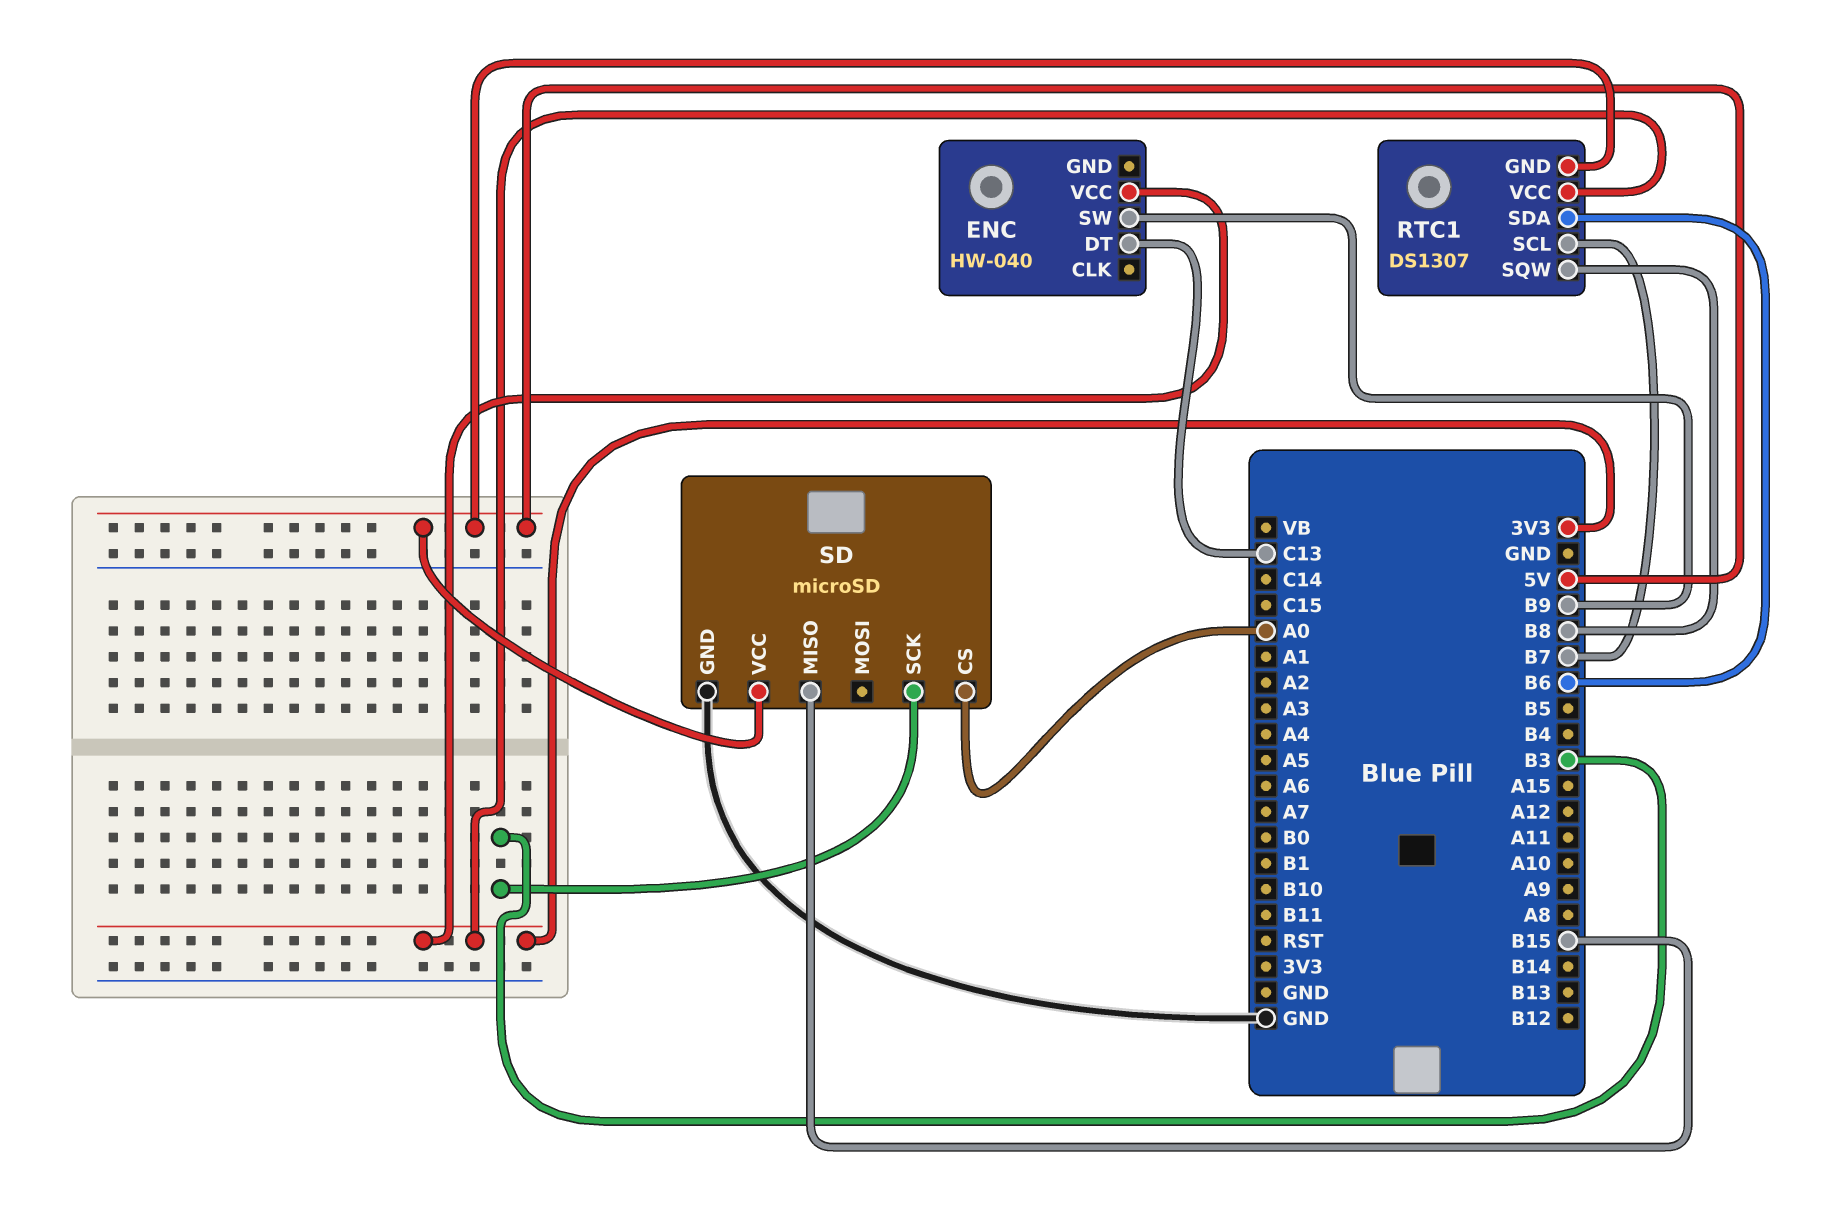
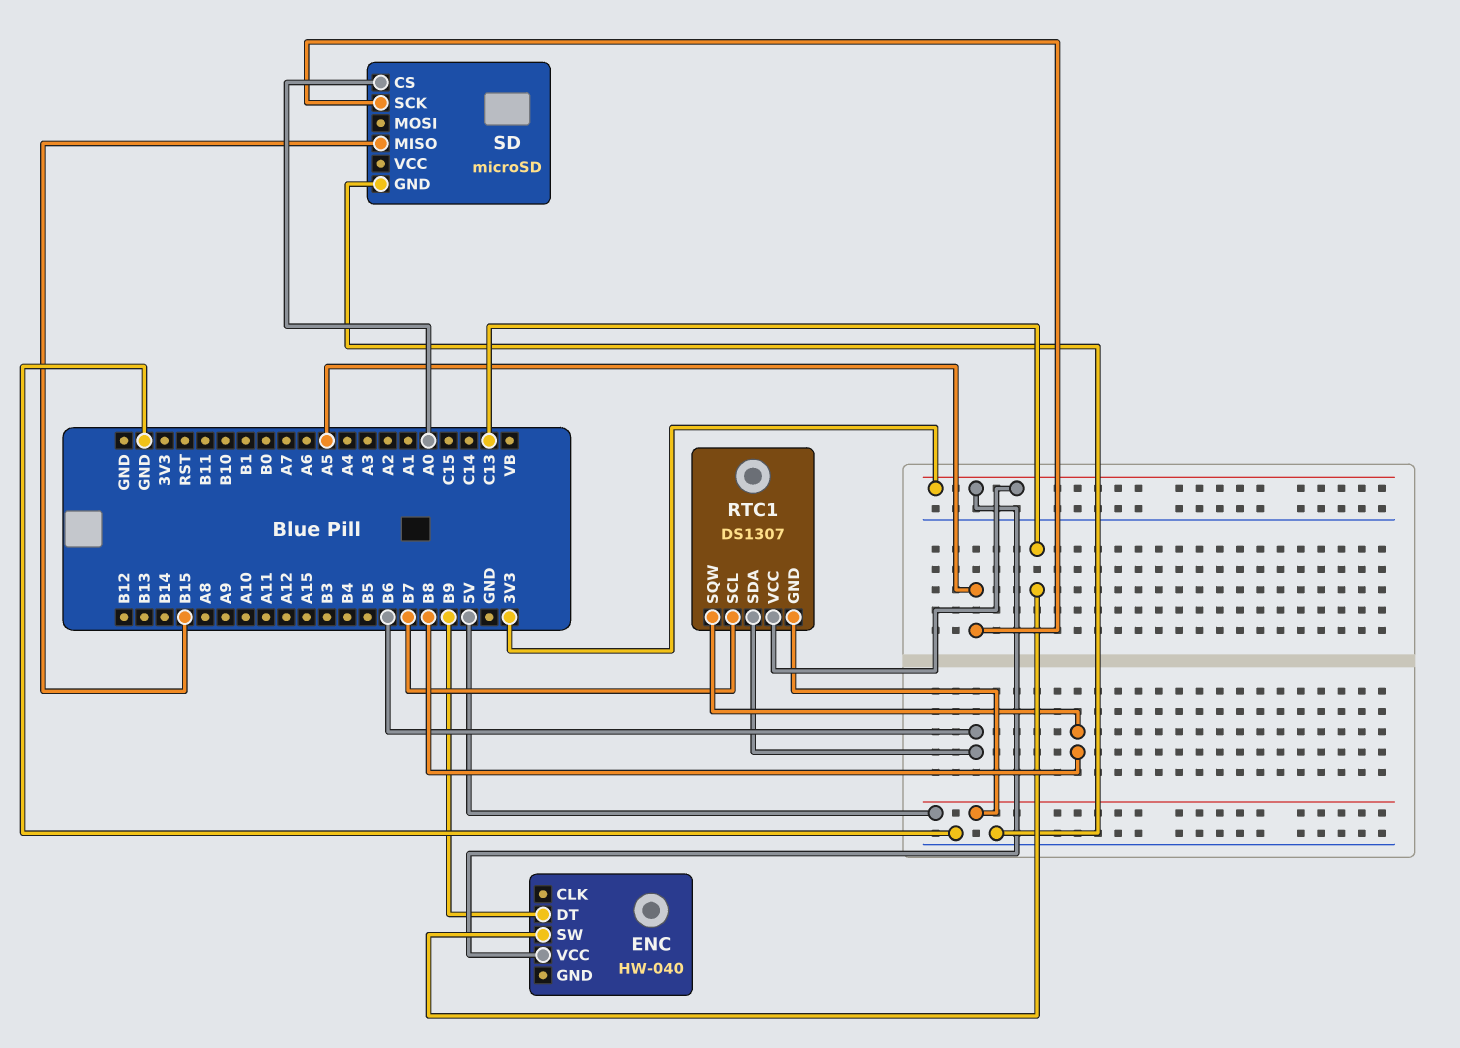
ENC pin DT: C13 -> B9
ENC pin SW: B9 -> C13
SD pin SCK: B3 -> A5
SD pin VCC: 5V -> none

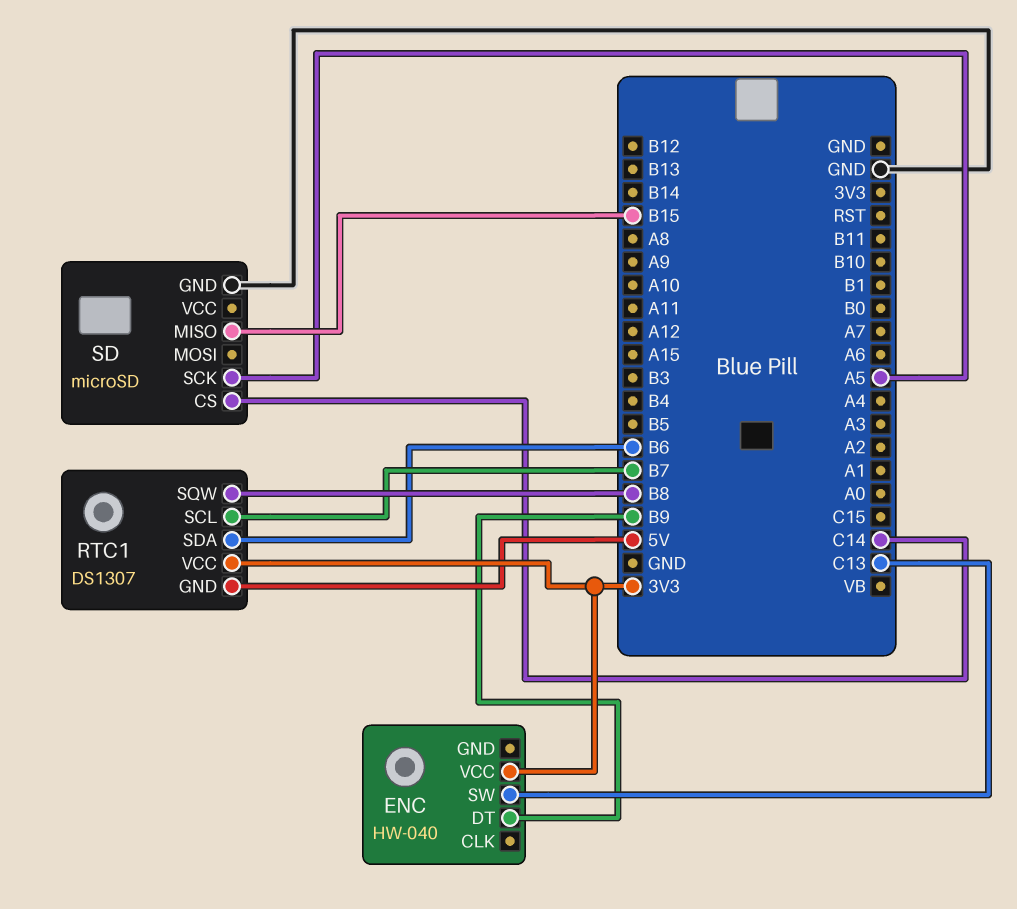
SD pin CS: A0 -> C14

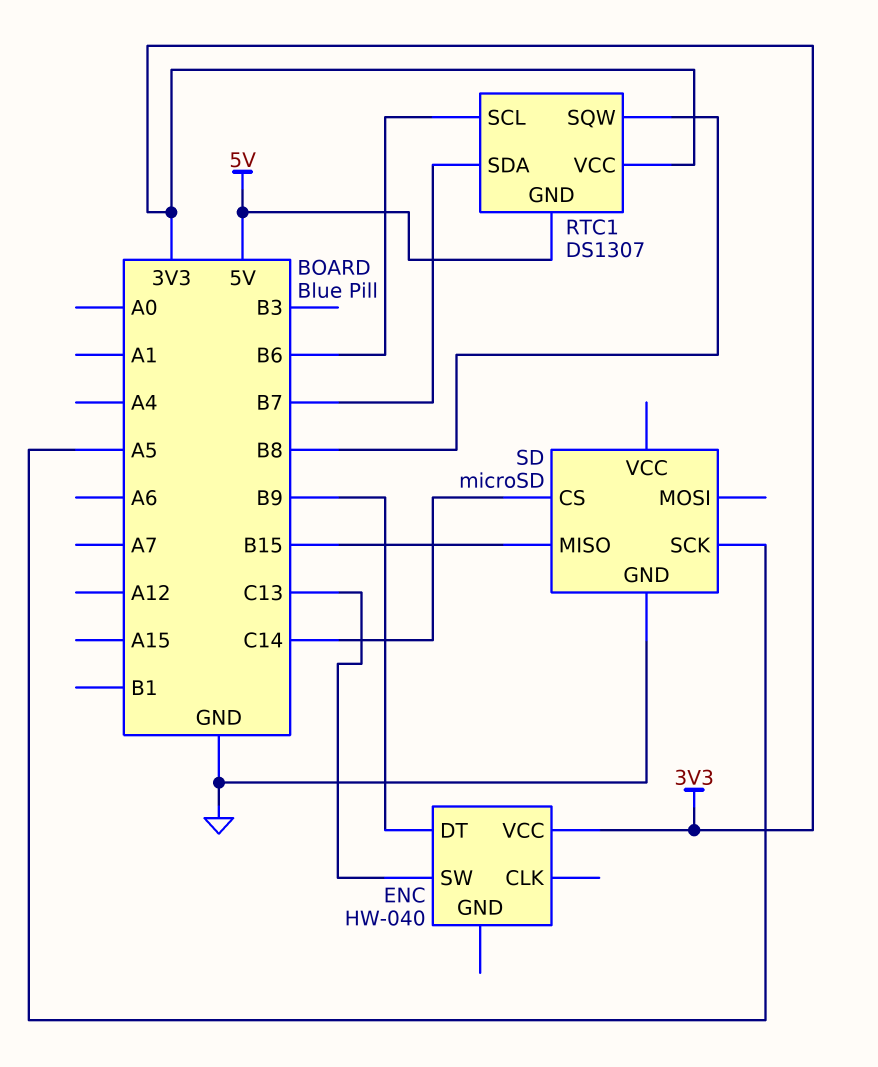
RTC1 pin SCL: B7 -> B6
RTC1 pin SDA: B6 -> B7

